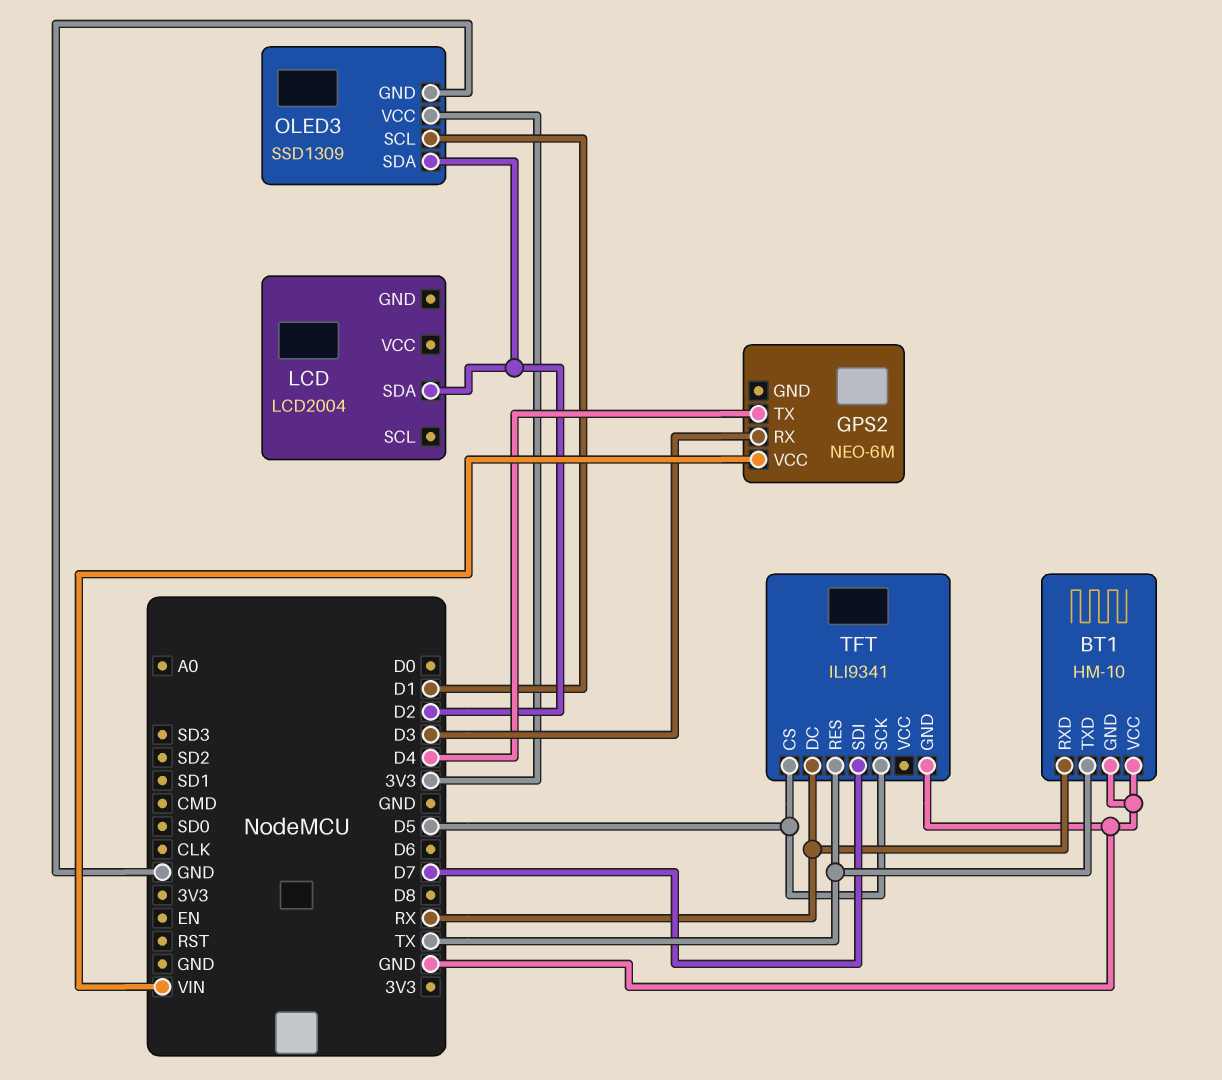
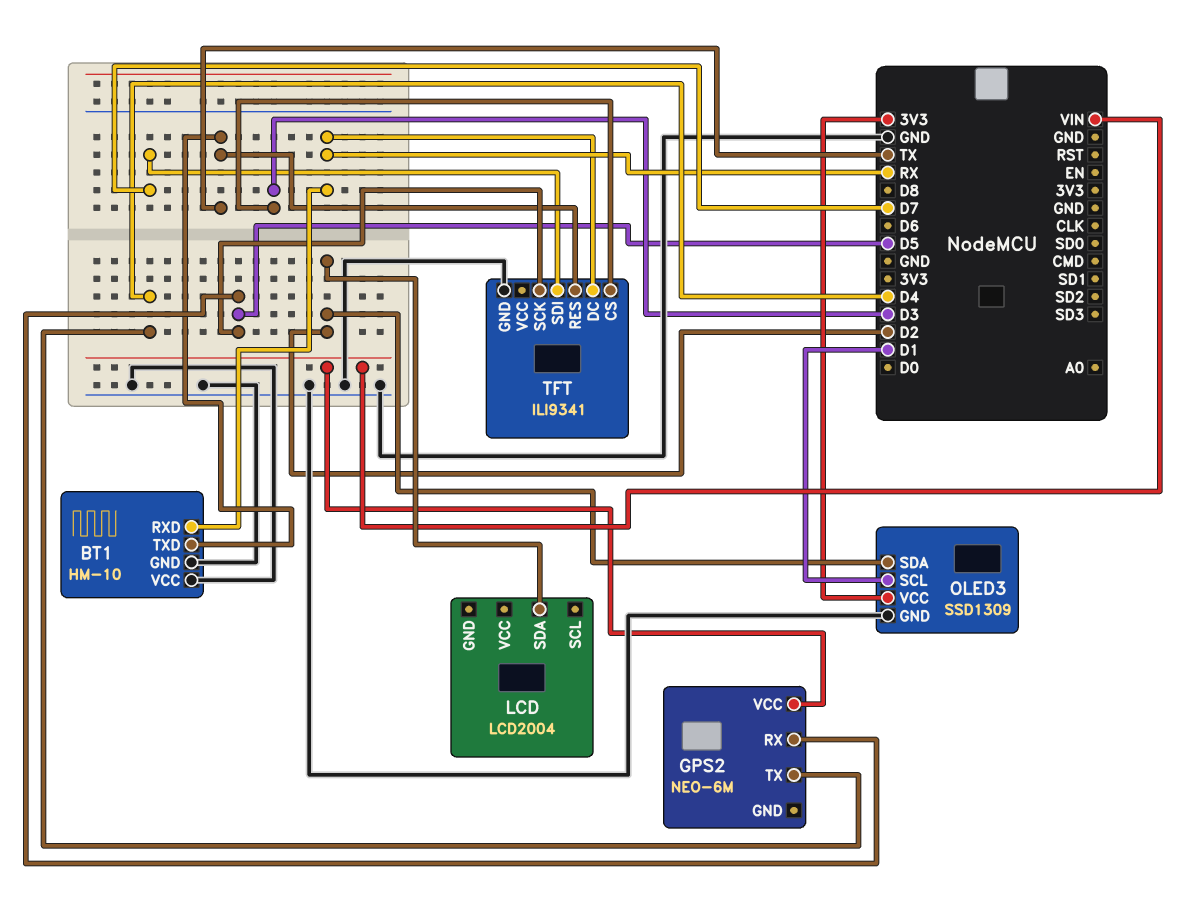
GPS2 pin RX: D3 -> D5
TFT pin CS: D5 -> D3

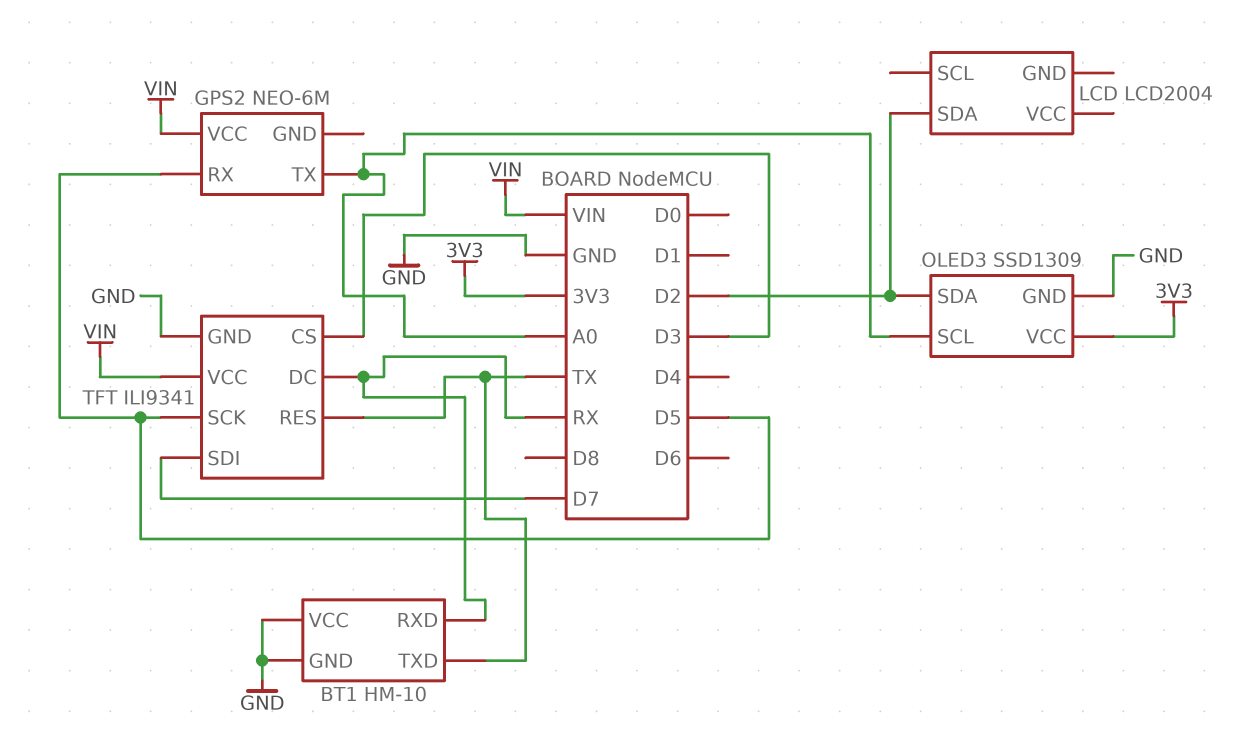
GPS2 pin TX: D4 -> A0
OLED3 pin SCL: D1 -> A0
TFT pin VCC: none -> VIN

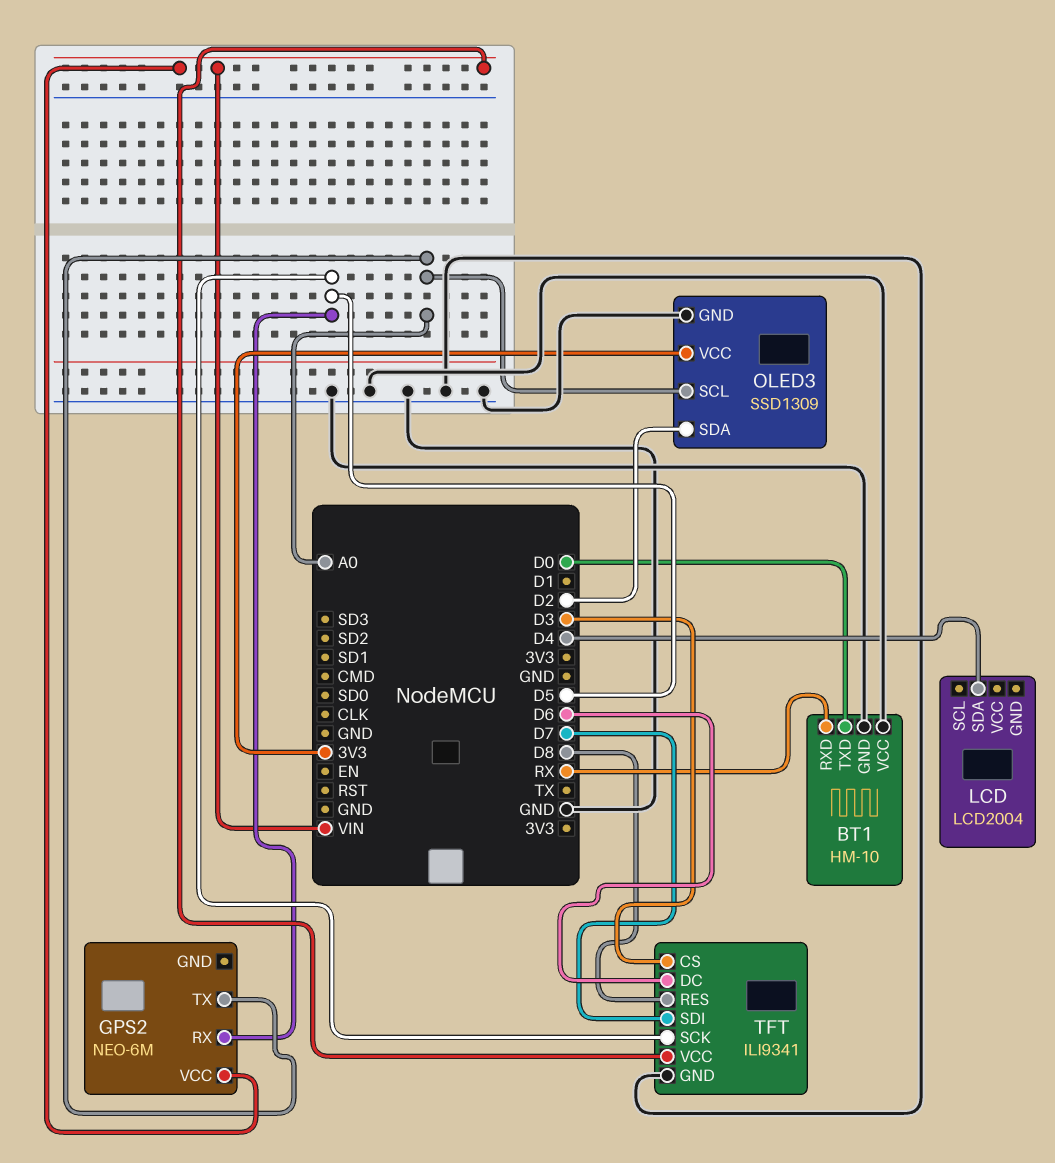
BT1 pin TXD: TX -> D0
LCD pin SDA: D2 -> D4
TFT pin DC: RX -> D6
TFT pin RES: TX -> D8

